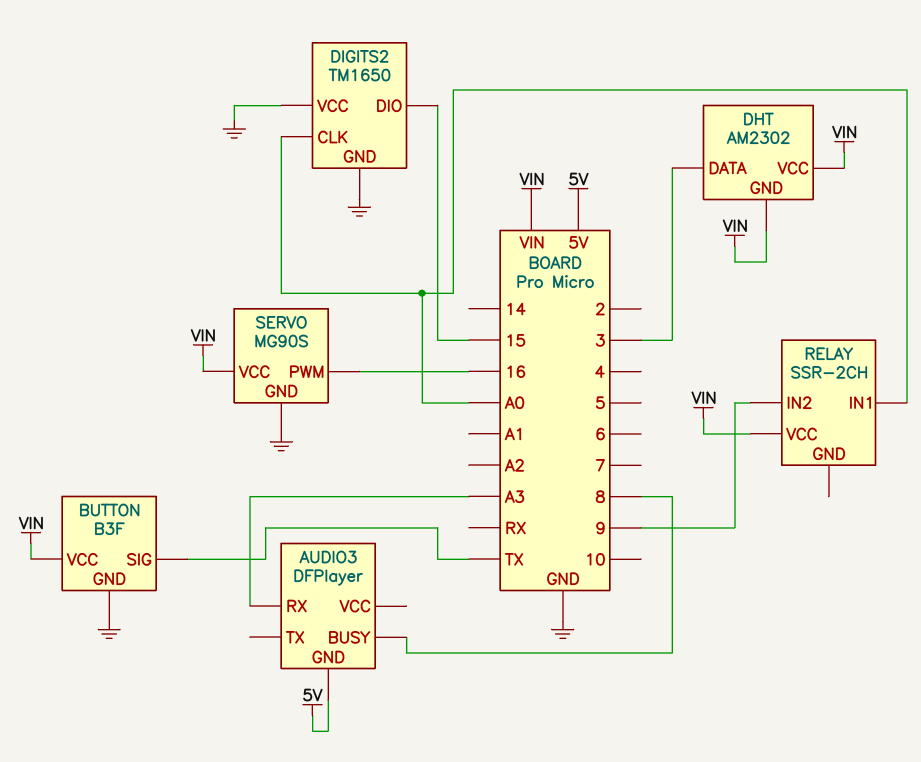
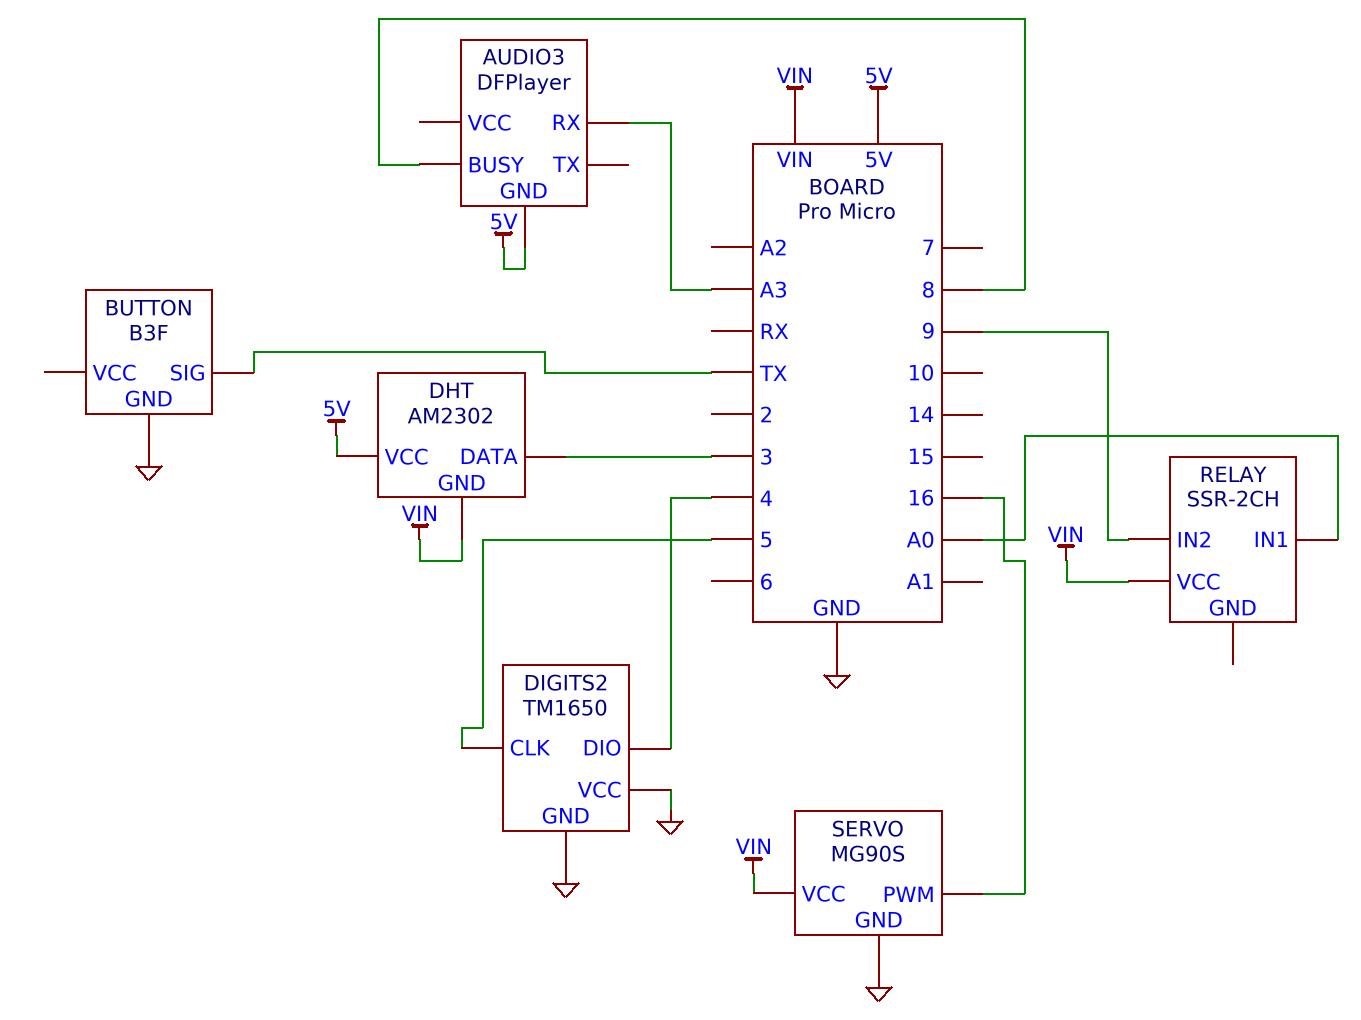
BUTTON pin VCC: VIN -> none
DHT pin VCC: VIN -> 5V
DIGITS2 pin CLK: A0 -> 5
DIGITS2 pin DIO: 15 -> 4

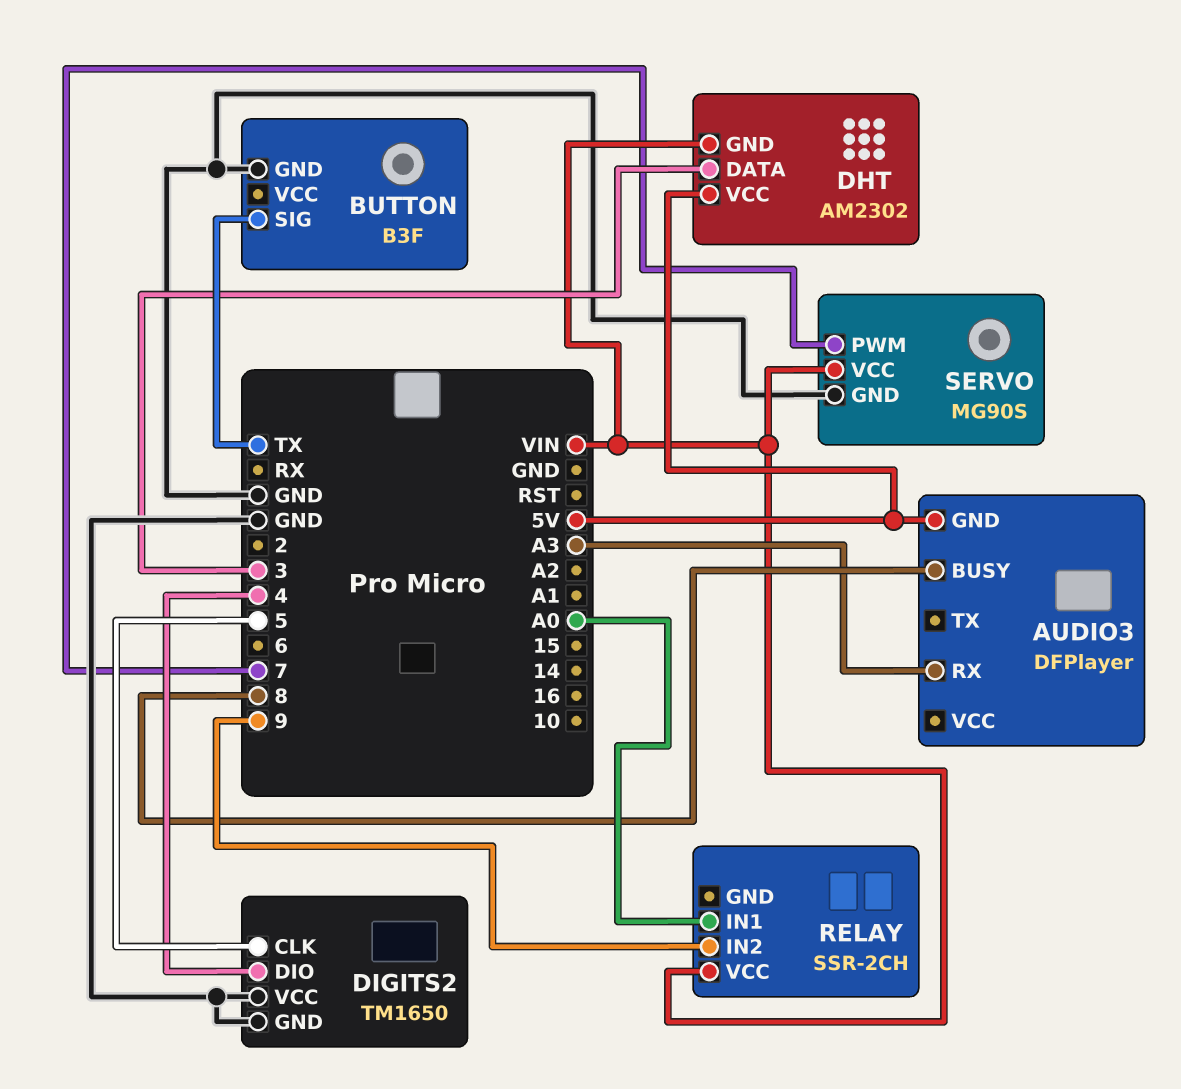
SERVO pin PWM: 16 -> 7

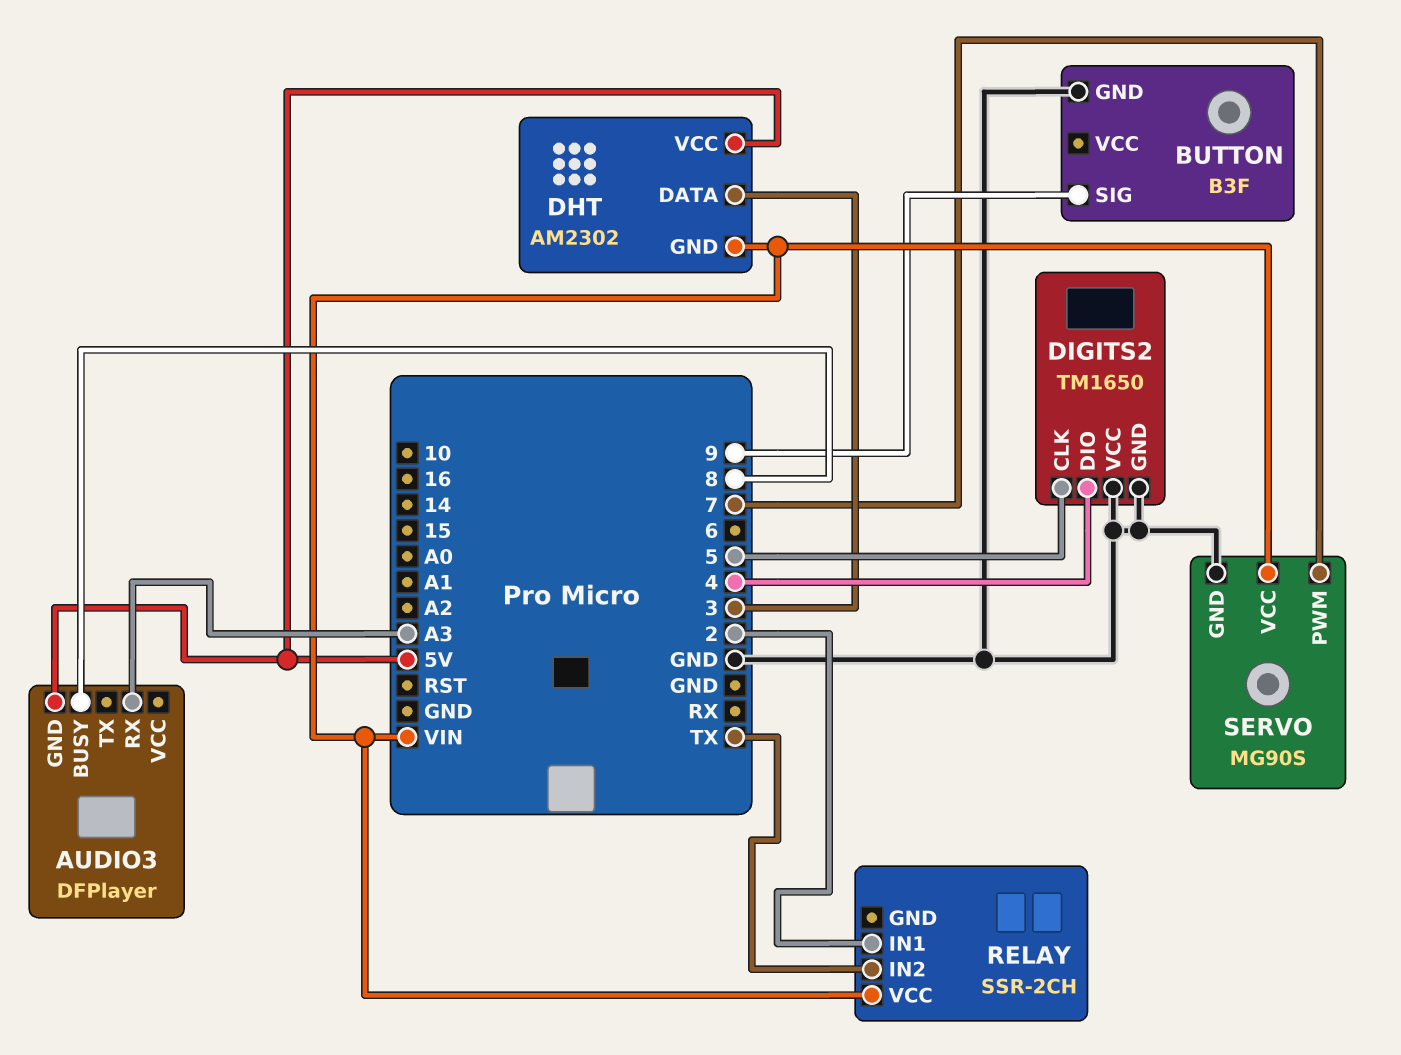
BUTTON pin SIG: TX -> 9
RELAY pin IN1: A0 -> 2
RELAY pin IN2: 9 -> TX

